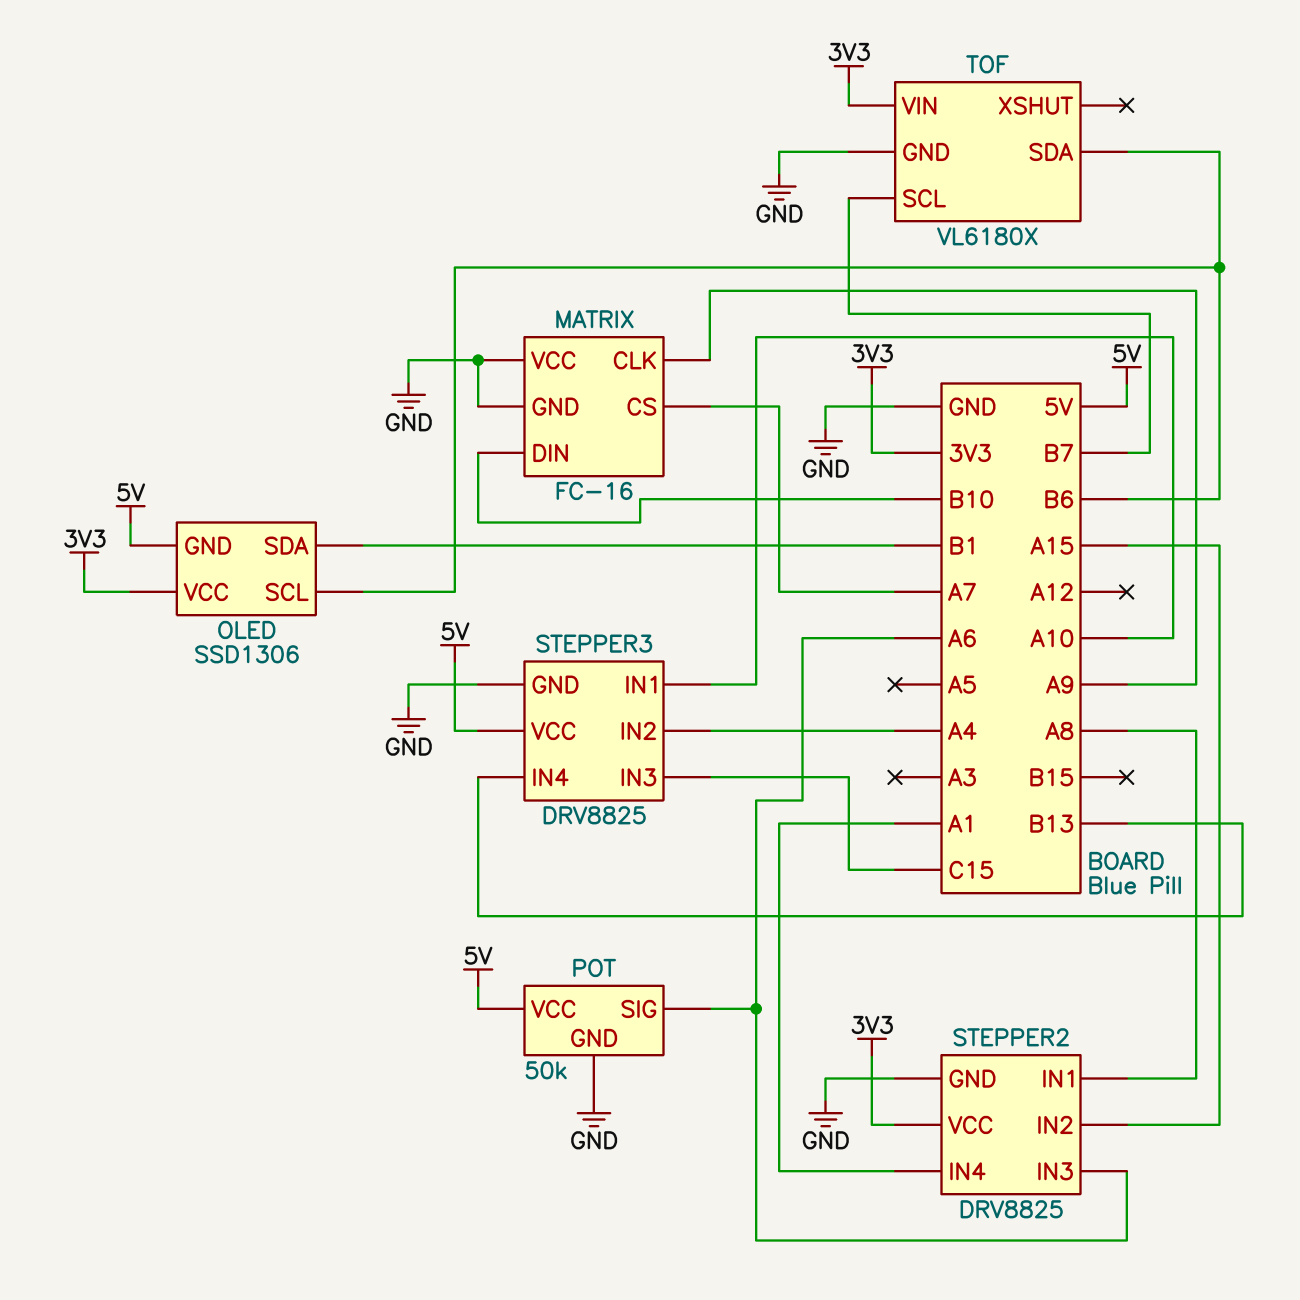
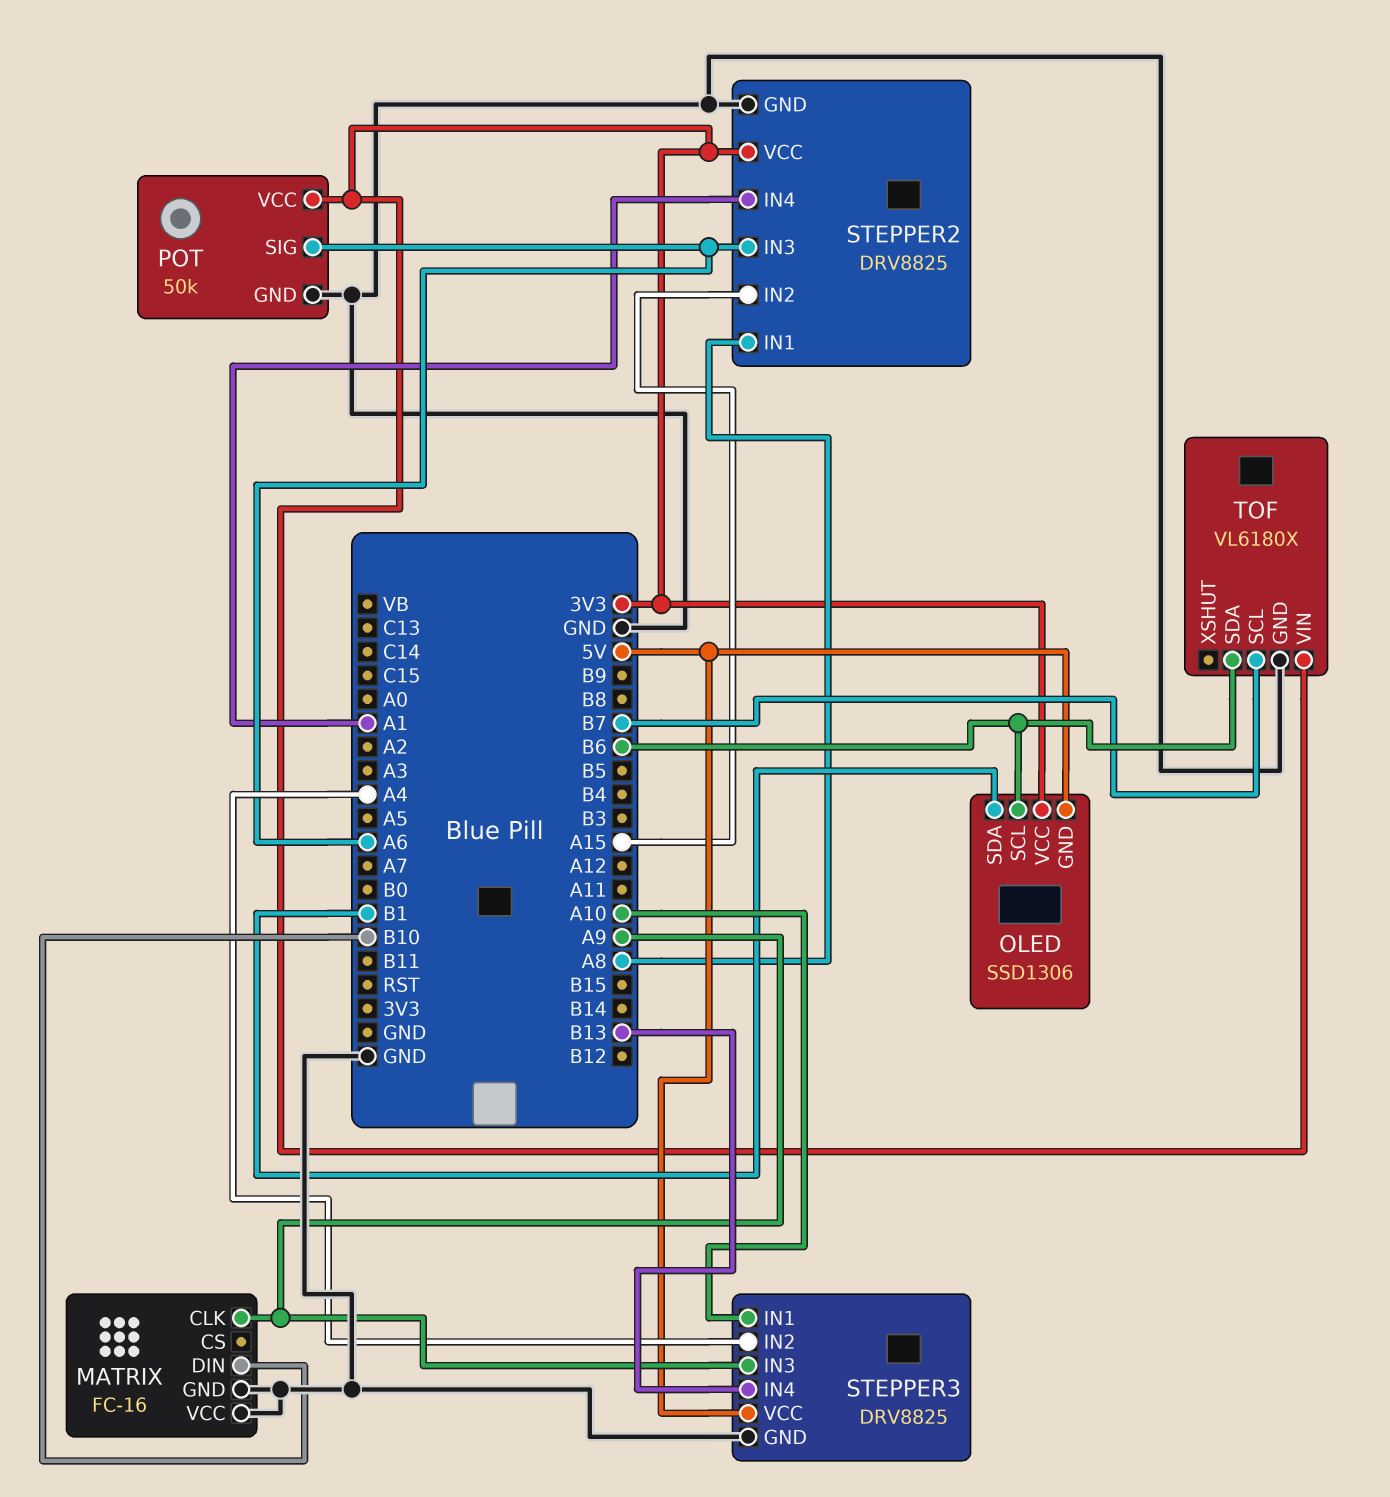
MATRIX pin CS: A7 -> none
POT pin VCC: 5V -> 3V3
STEPPER3 pin IN3: C15 -> A9

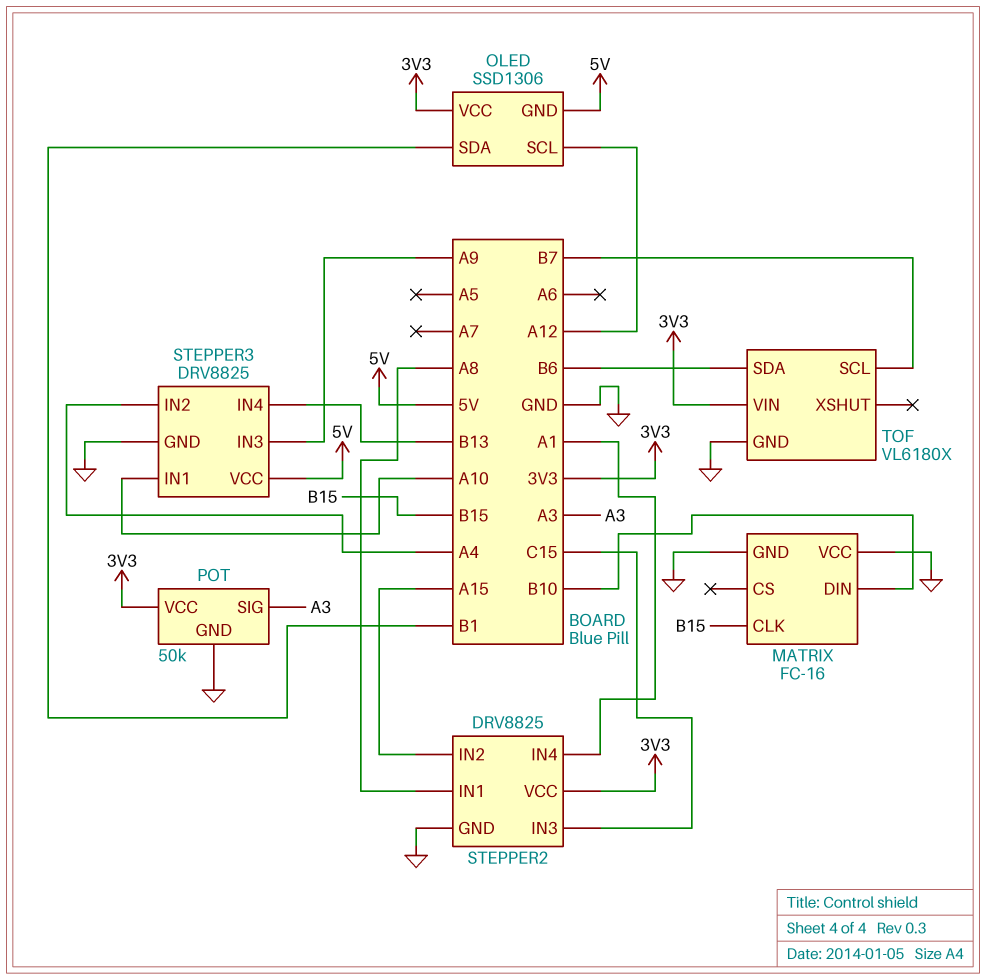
MATRIX pin CLK: A9 -> B15
OLED pin SCL: B6 -> A12
POT pin SIG: A6 -> A3
STEPPER2 pin IN3: A6 -> C15

